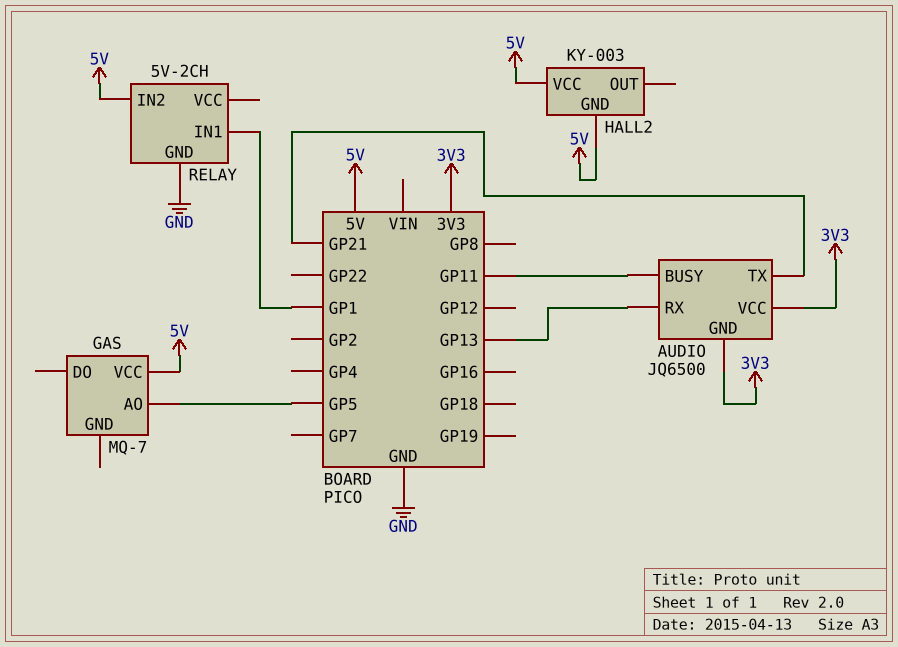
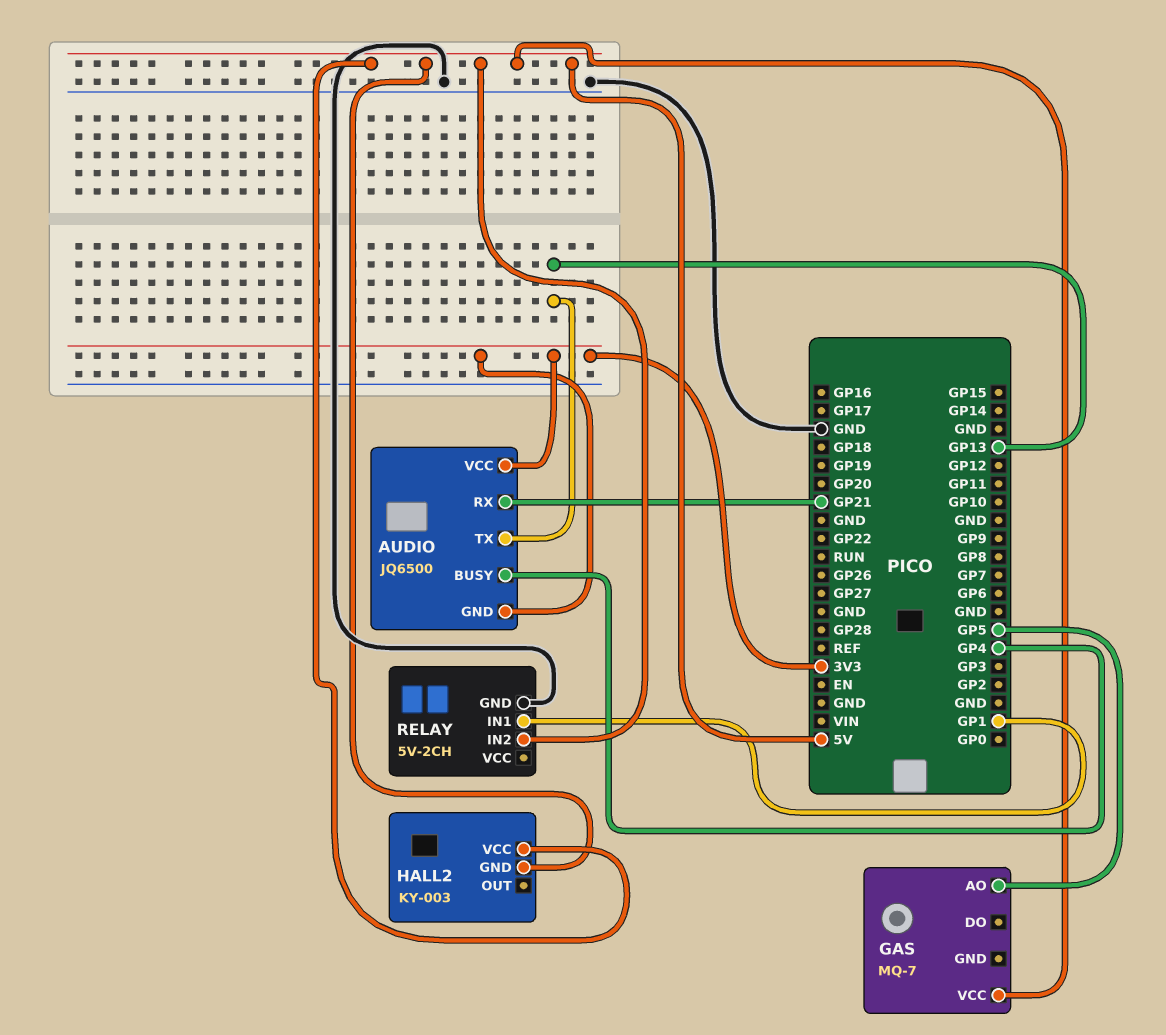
AUDIO pin BUSY: GP11 -> GP4
AUDIO pin RX: GP13 -> GP21
AUDIO pin TX: GP21 -> GP13

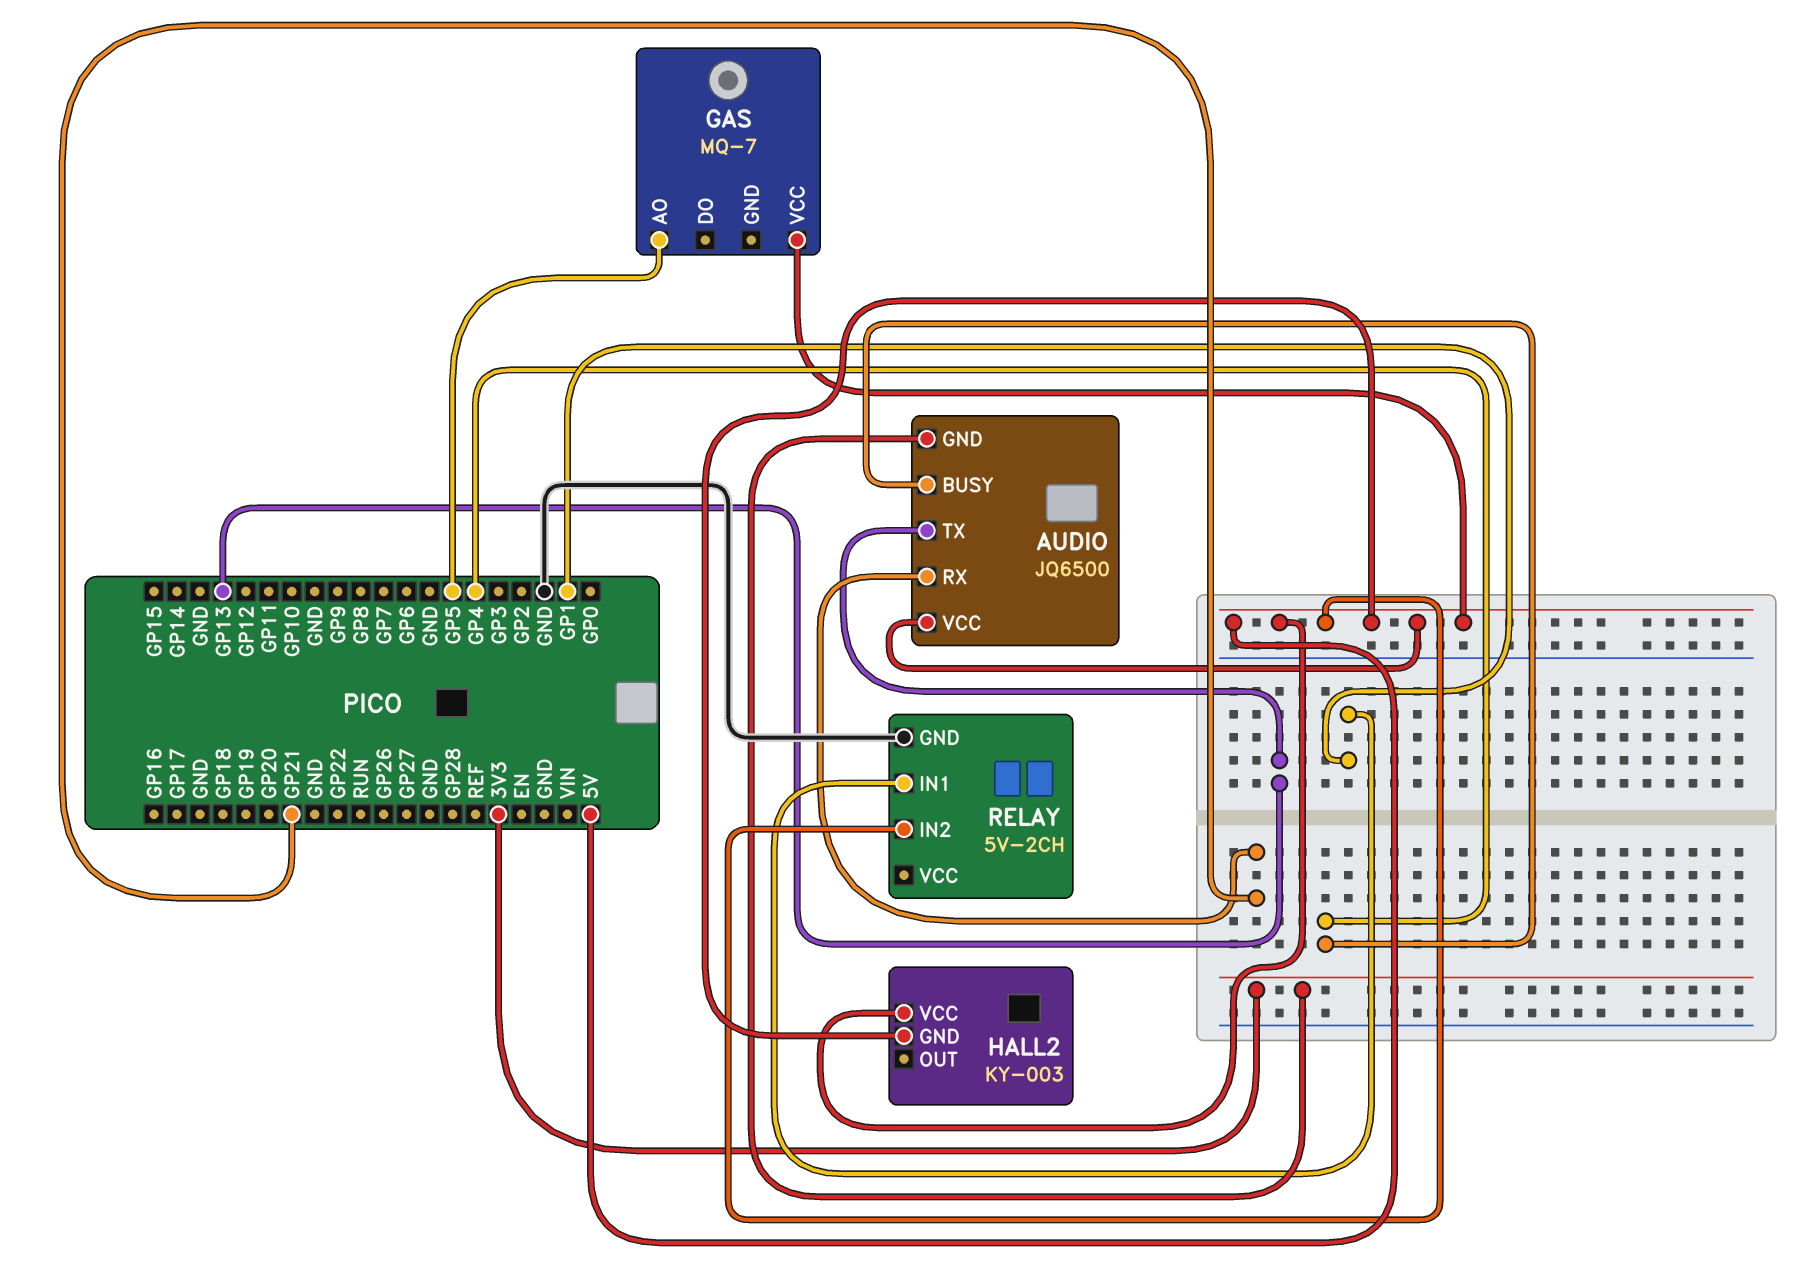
AUDIO pin VCC: 3V3 -> 5V

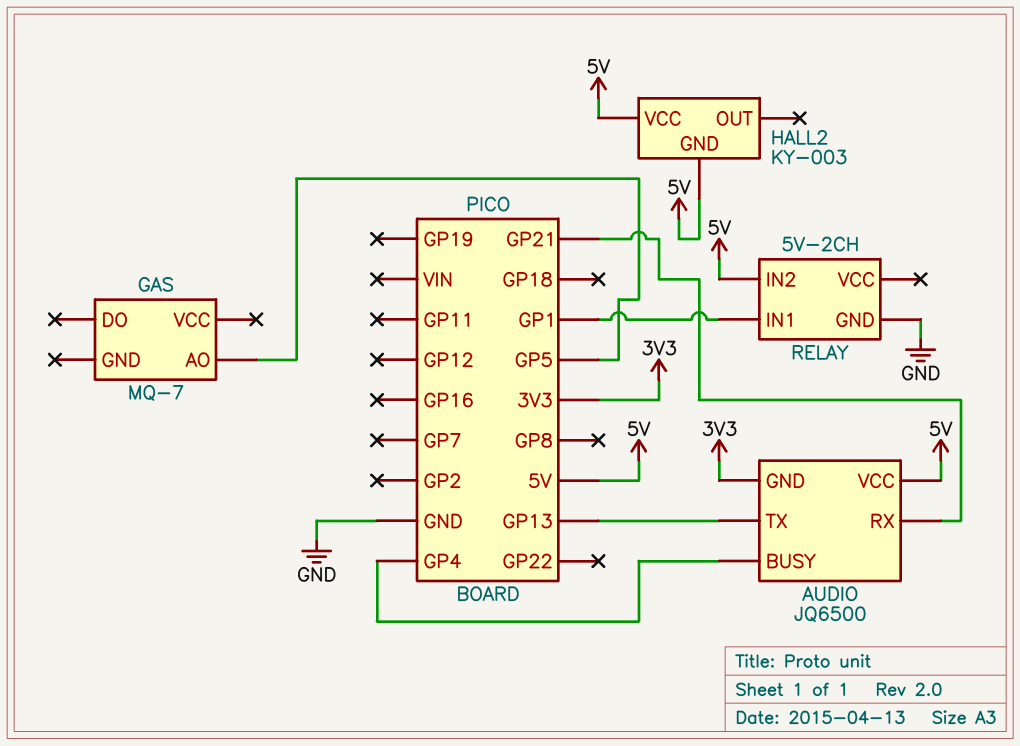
GAS pin VCC: 5V -> none

